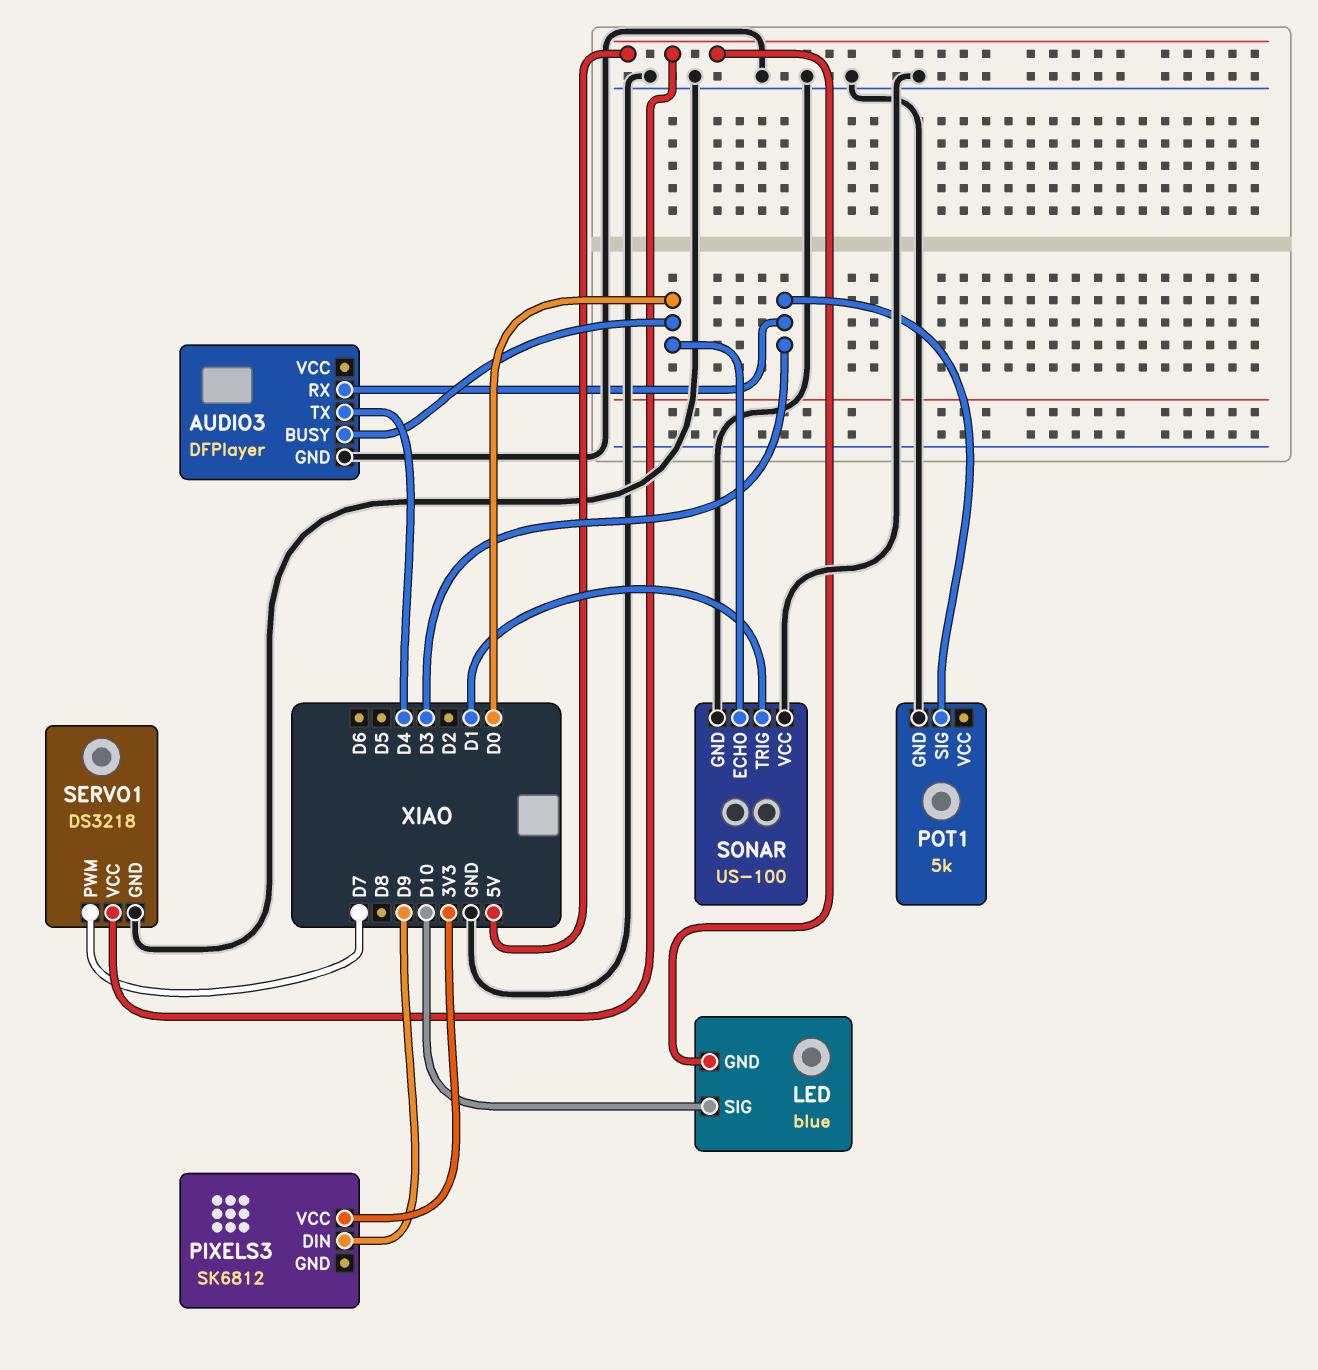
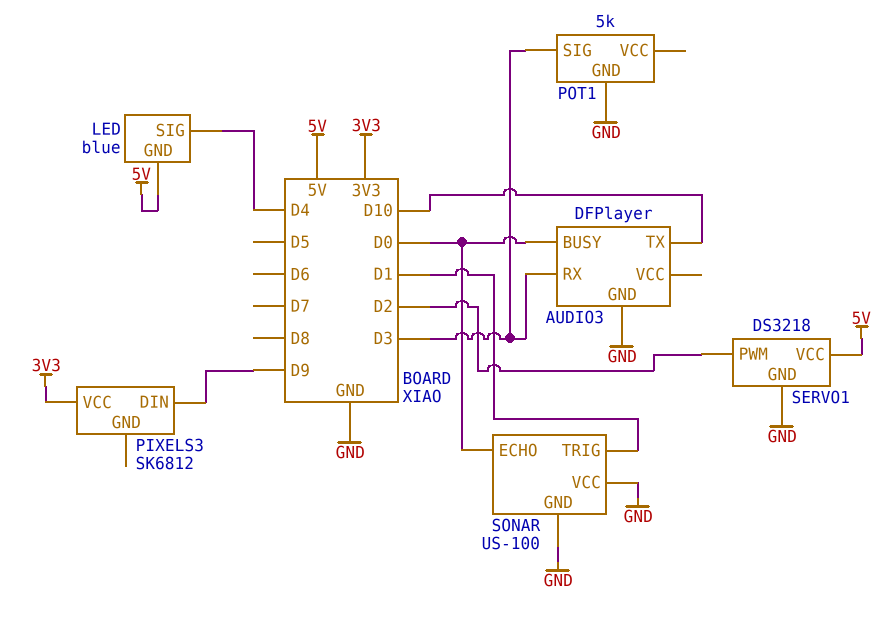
AUDIO3 pin TX: D4 -> D10
LED pin SIG: D10 -> D4
SERVO1 pin PWM: D7 -> D2

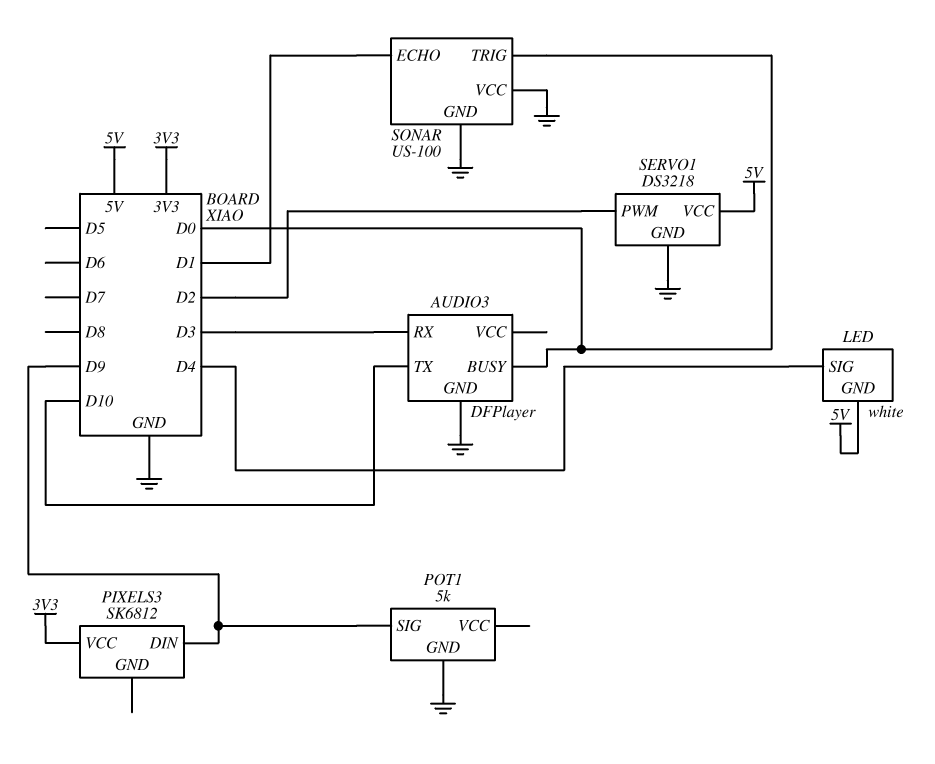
LED: blue -> white
POT1 pin SIG: D3 -> D9
SONAR pin ECHO: D0 -> D1
SONAR pin TRIG: D1 -> D0

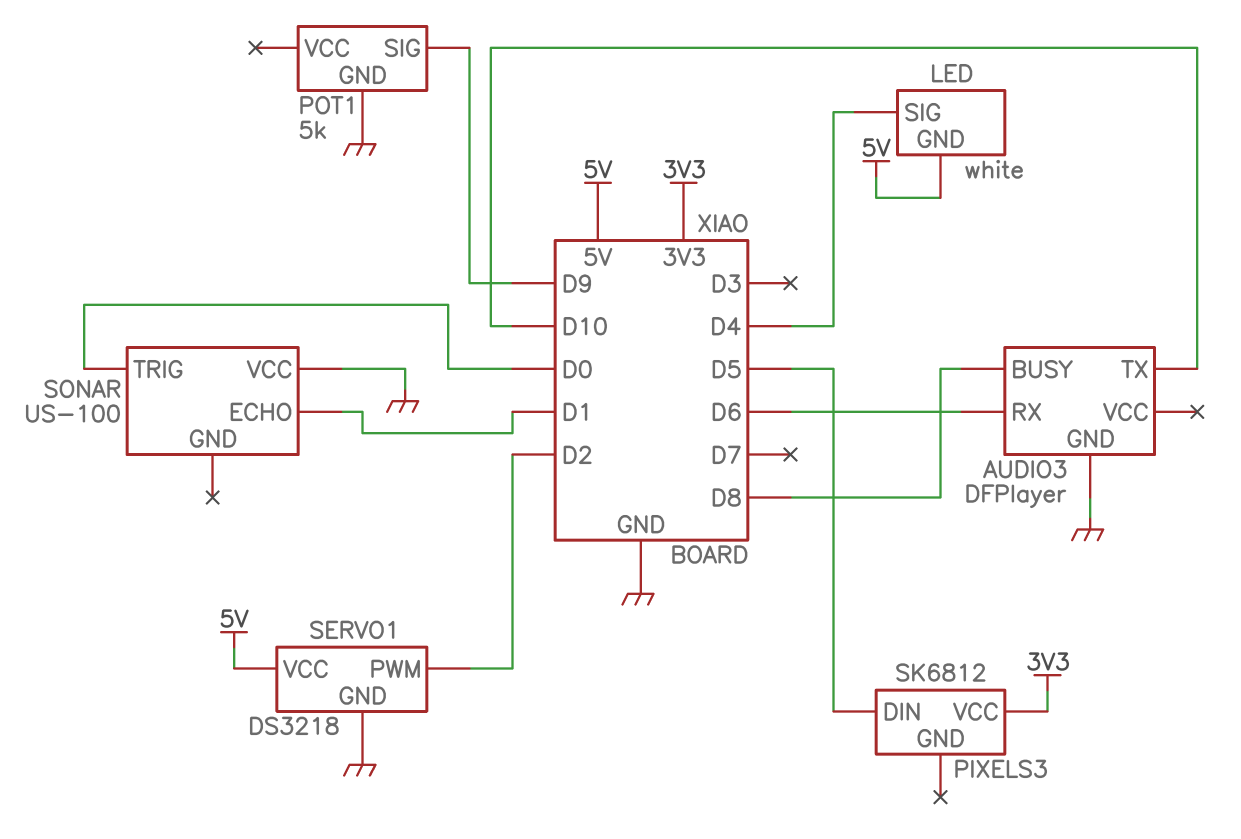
AUDIO3 pin BUSY: D0 -> D8
AUDIO3 pin RX: D3 -> D6
PIXELS3 pin DIN: D9 -> D5
SONAR pin GND: GND -> none

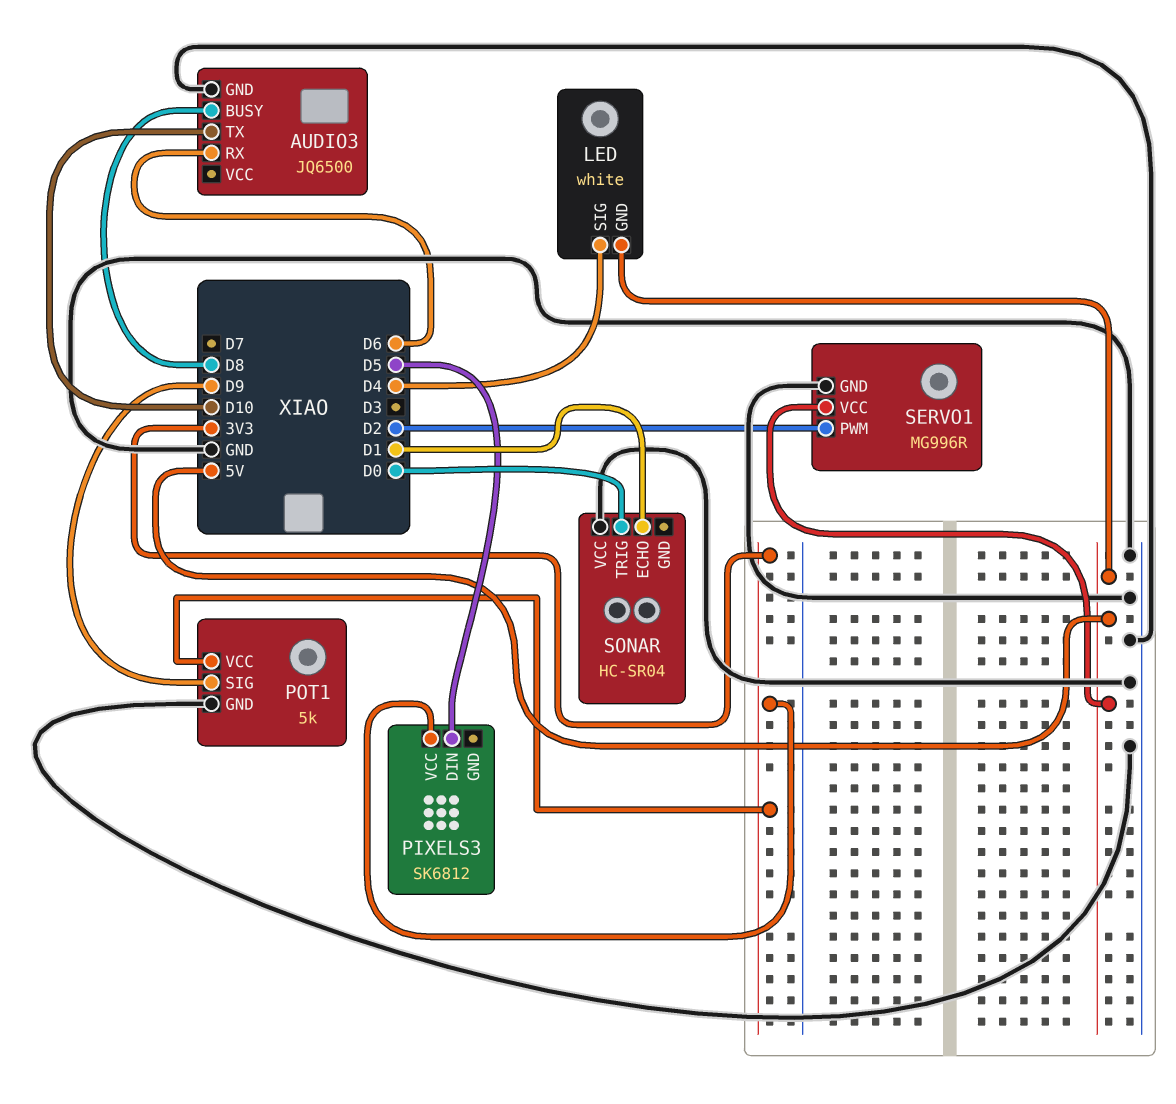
AUDIO3: DFPlayer -> JQ6500
POT1 pin VCC: none -> 3V3
SERVO1: DS3218 -> MG996R
SONAR: US-100 -> HC-SR04

